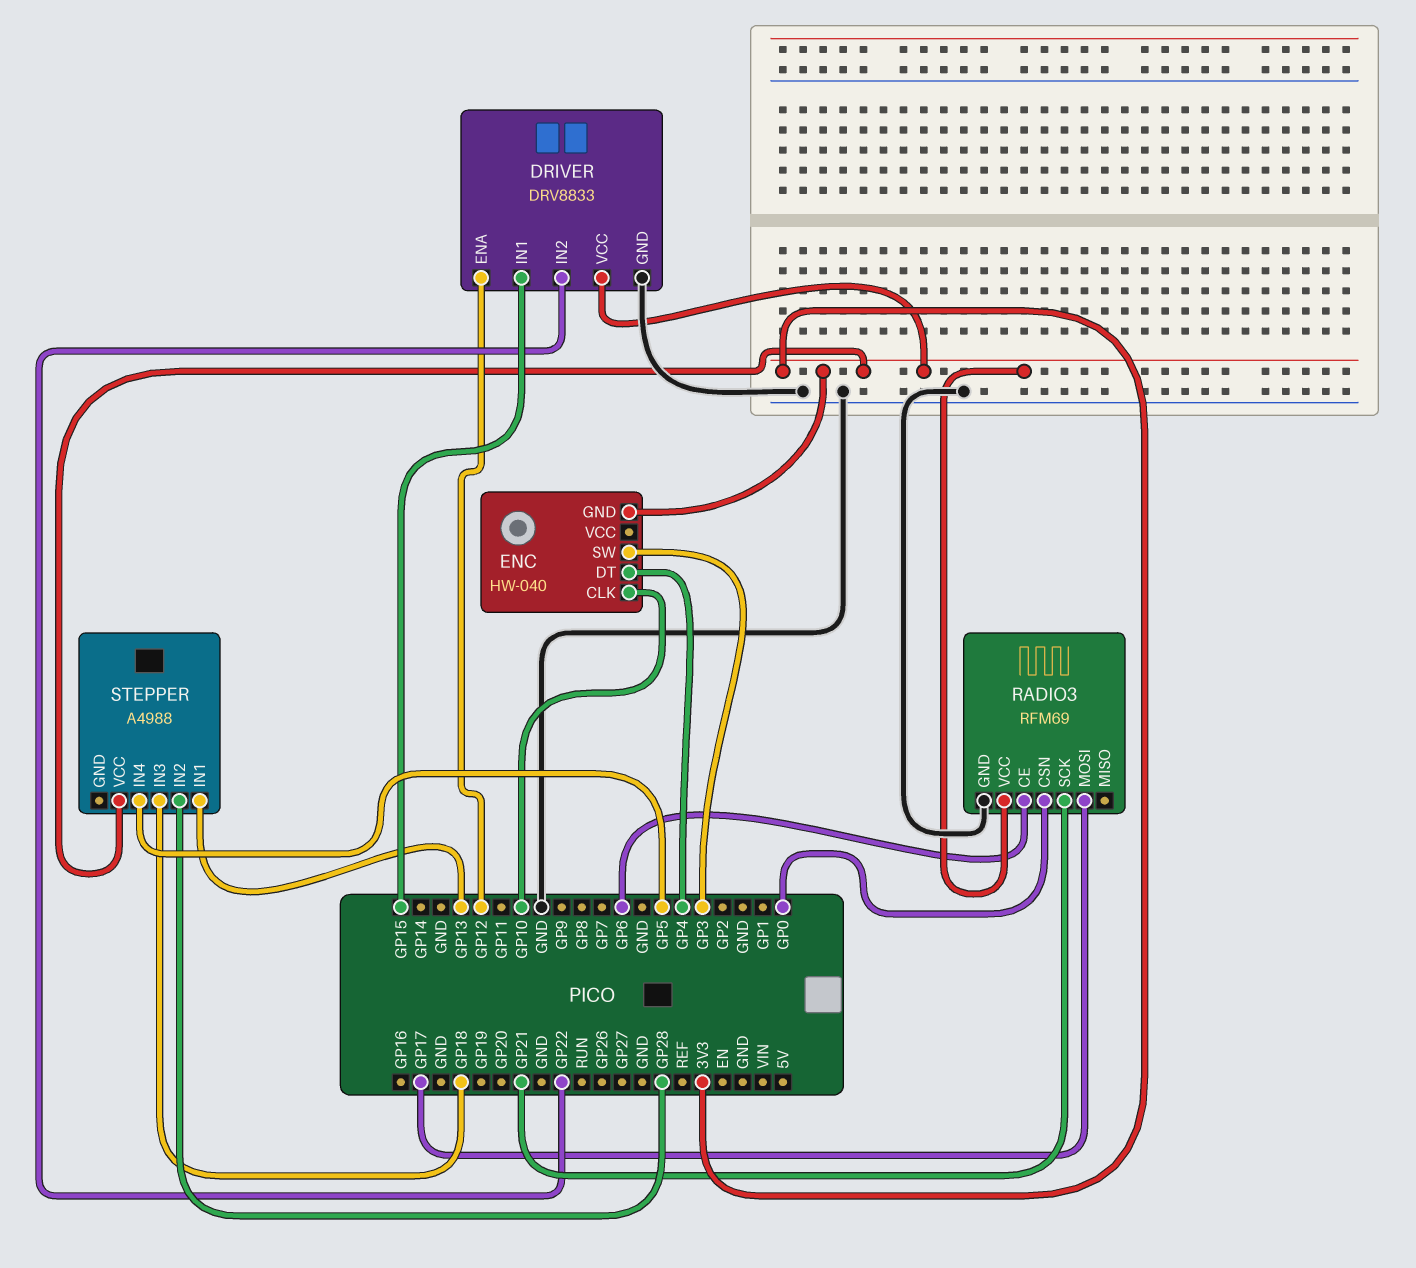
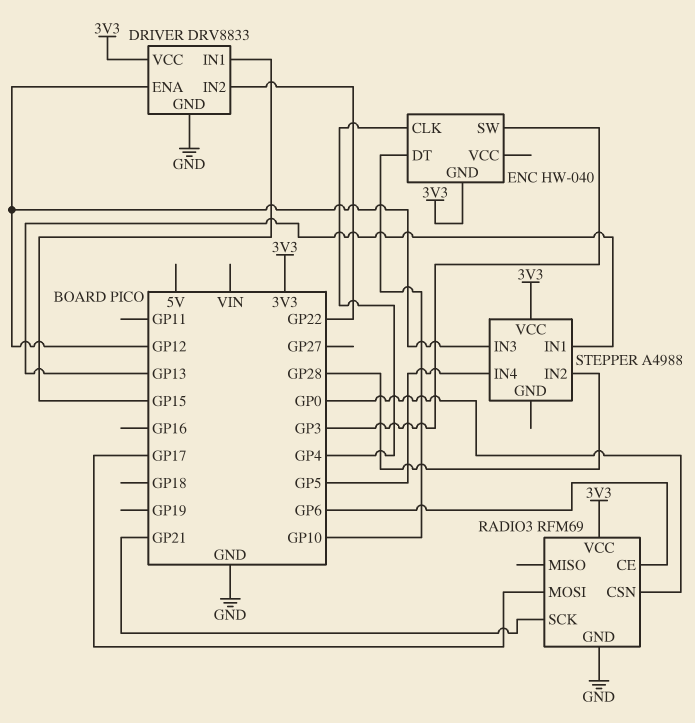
ENC pin CLK: GP10 -> GP4
ENC pin DT: GP4 -> GP10
STEPPER pin IN3: GP18 -> GP12

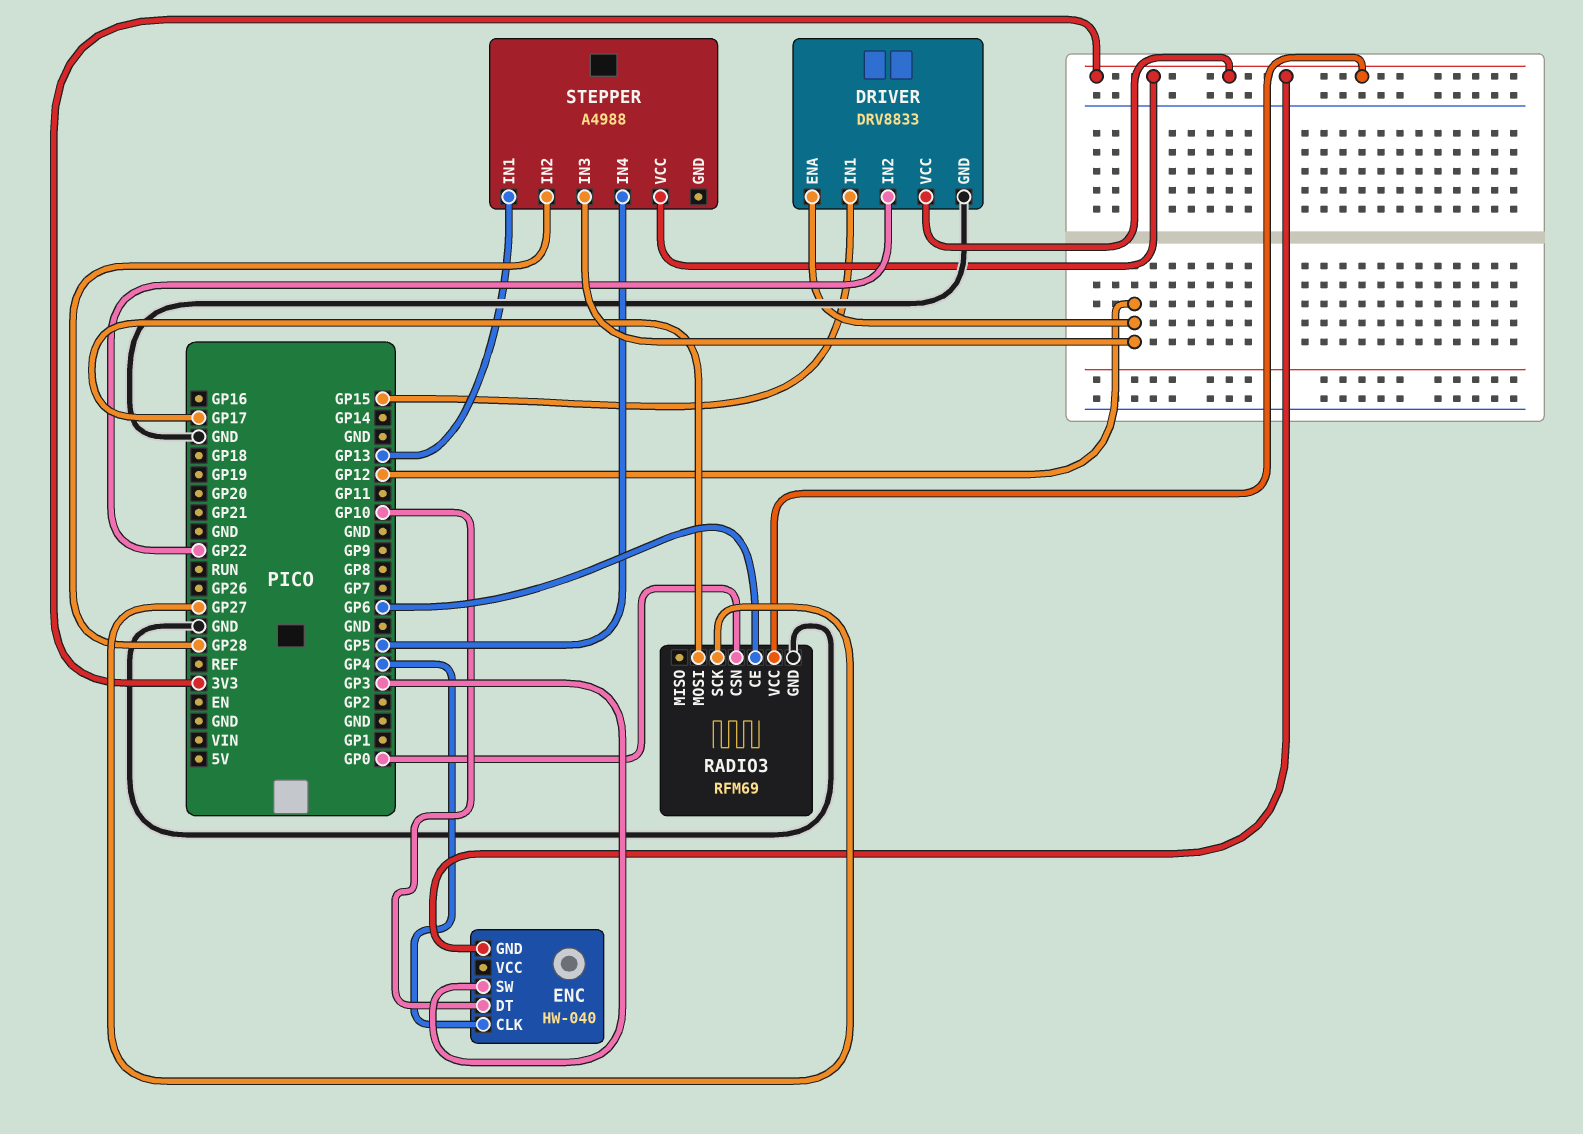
RADIO3 pin SCK: GP21 -> GP27

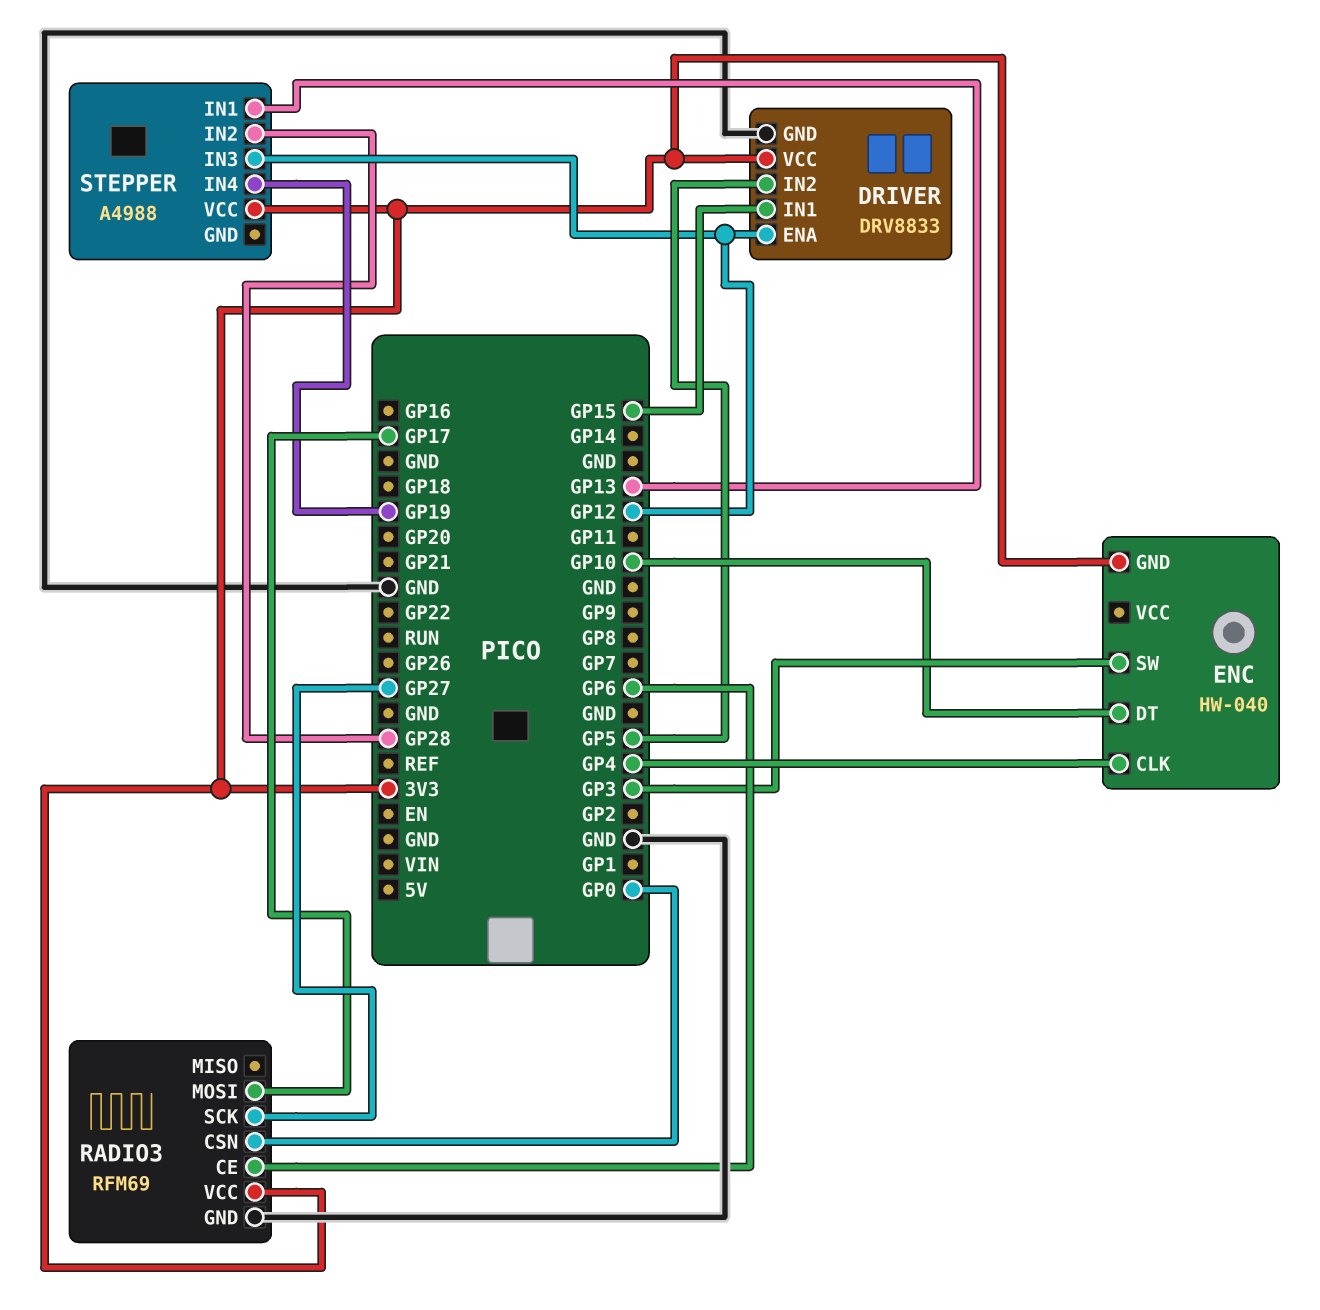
DRIVER pin IN2: GP22 -> GP5
STEPPER pin IN4: GP5 -> GP19

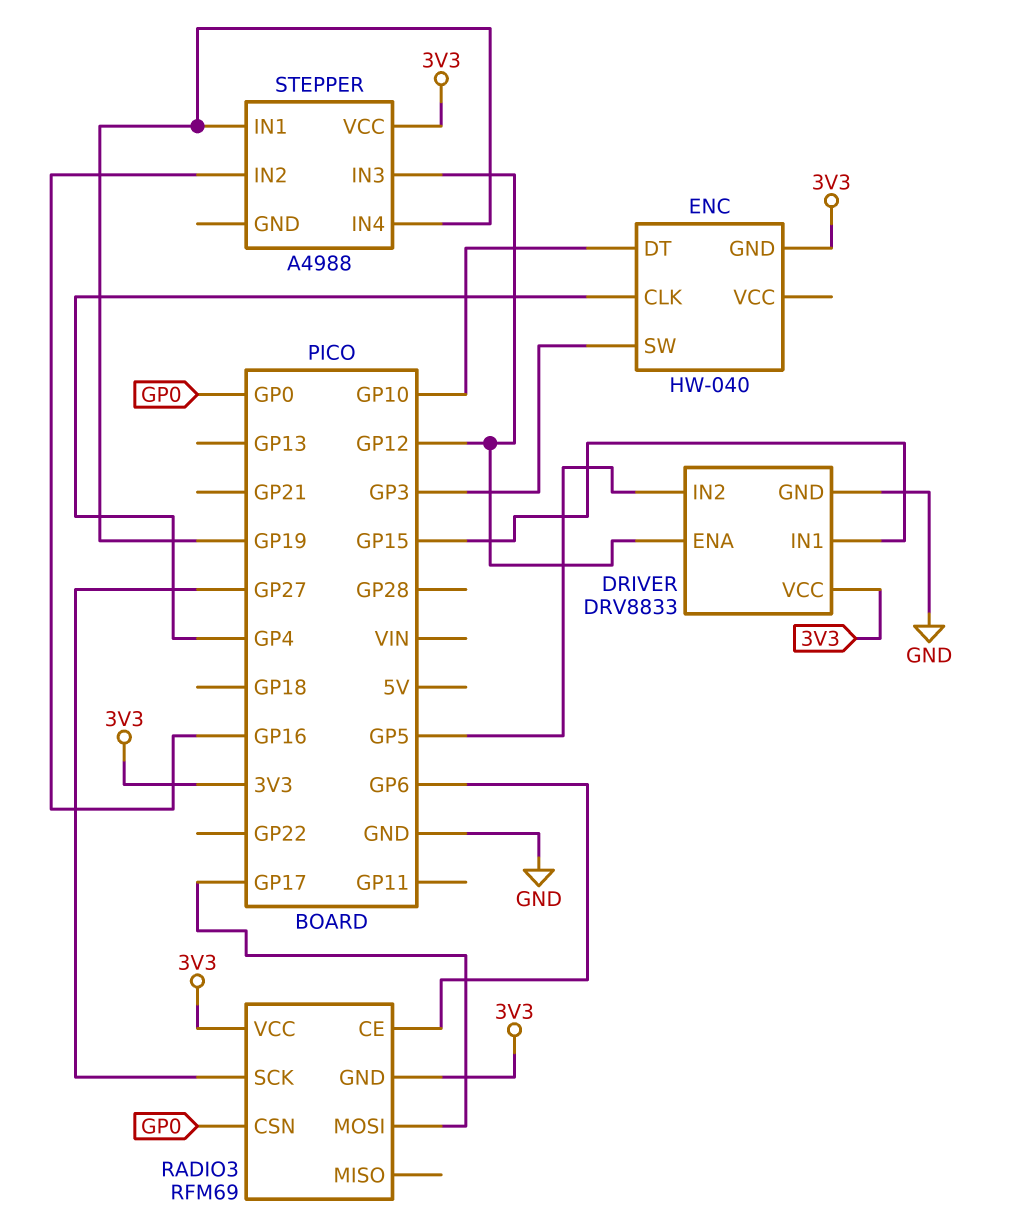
RADIO3 pin GND: GND -> 3V3
STEPPER pin IN1: GP13 -> GP19
STEPPER pin IN2: GP28 -> GP16

